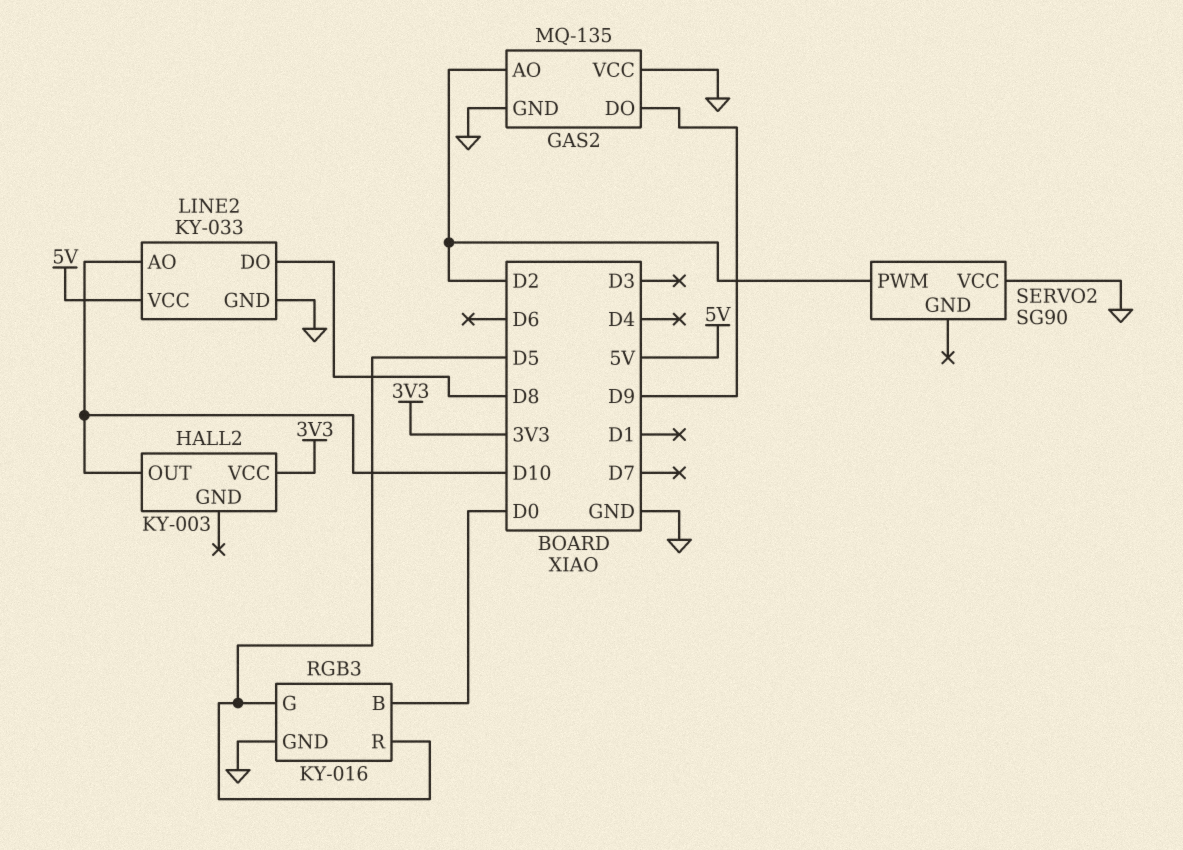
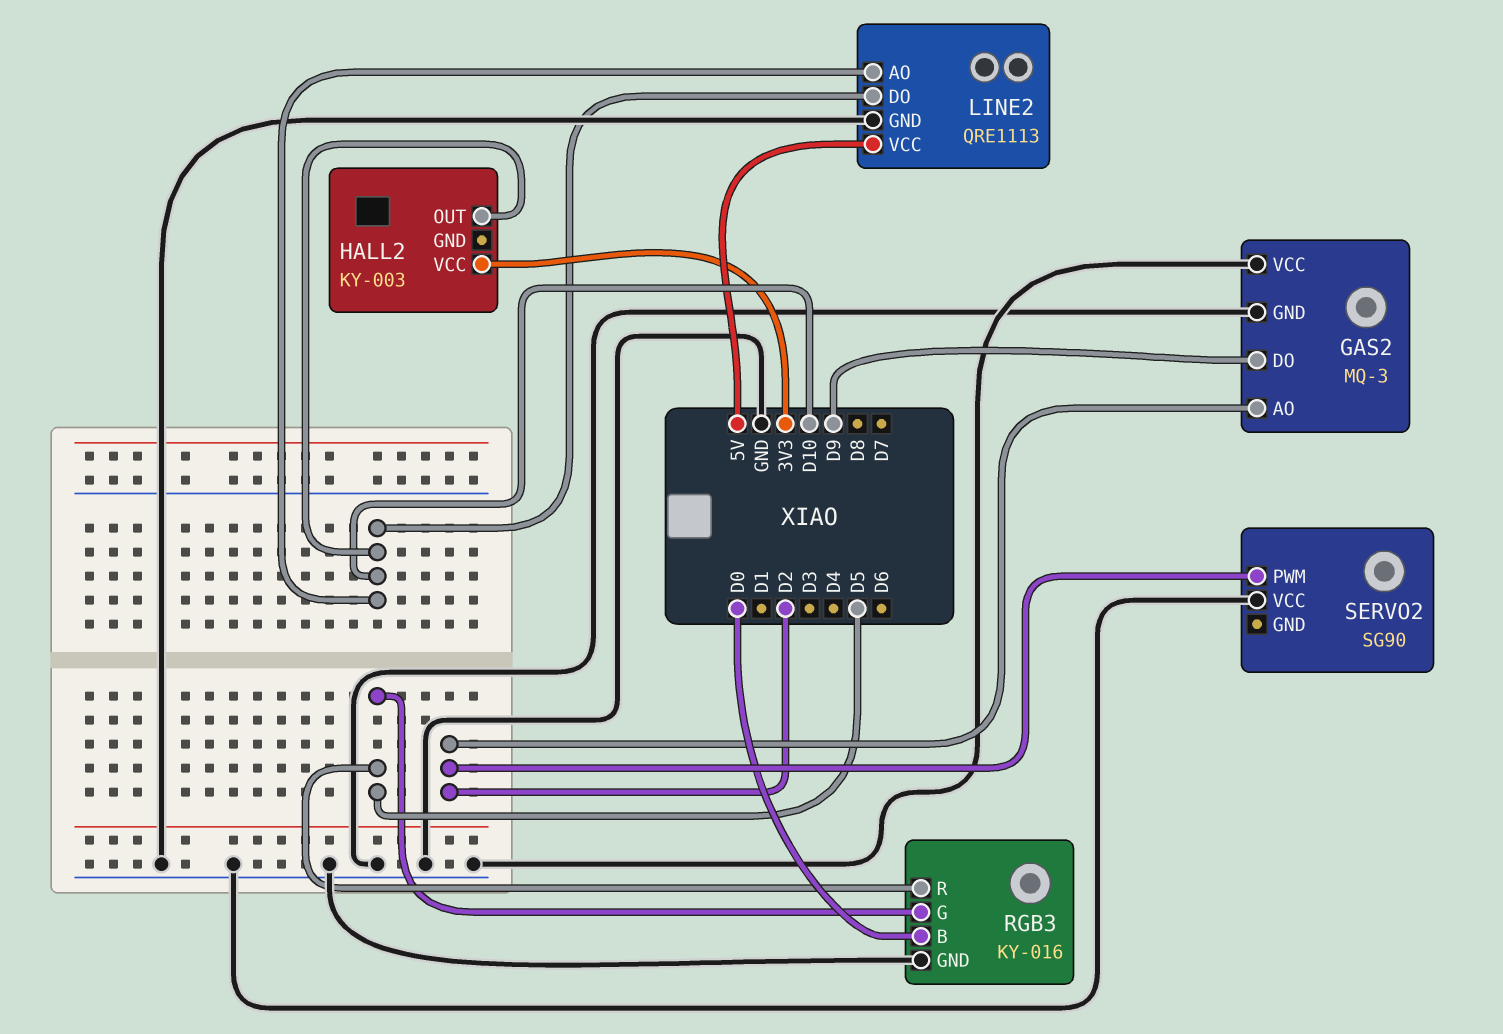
GAS2: MQ-135 -> MQ-3
LINE2: KY-033 -> QRE1113
LINE2 pin DO: D8 -> D10

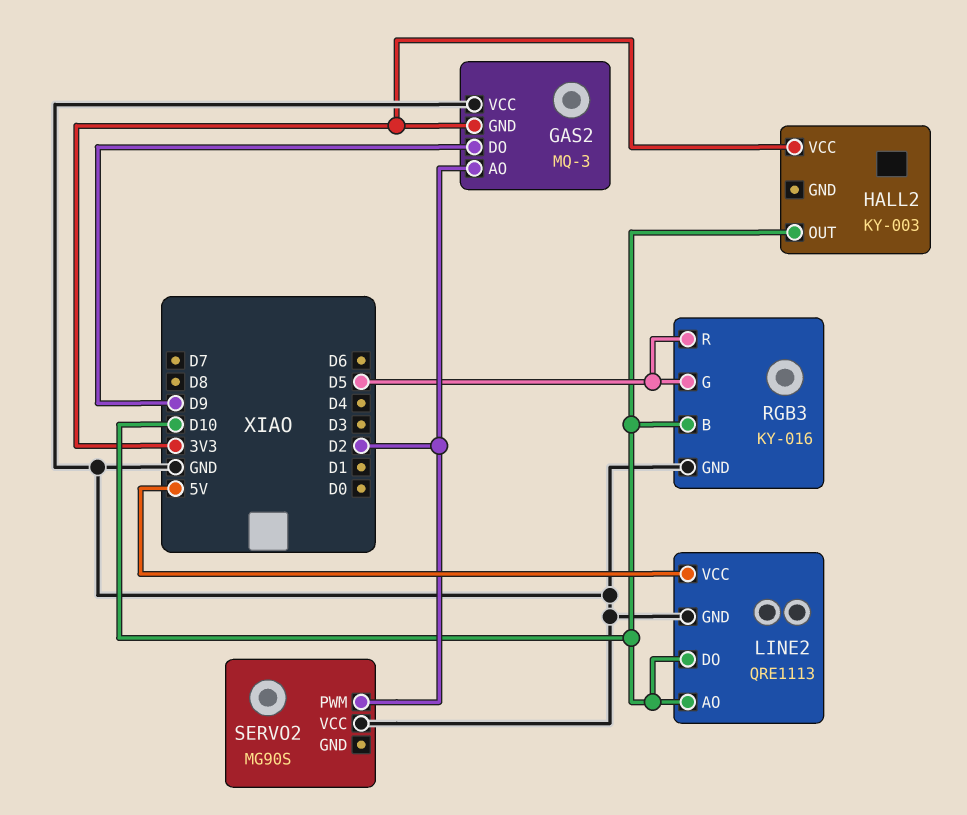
GAS2 pin GND: GND -> 3V3
RGB3 pin B: D0 -> D10
SERVO2: SG90 -> MG90S

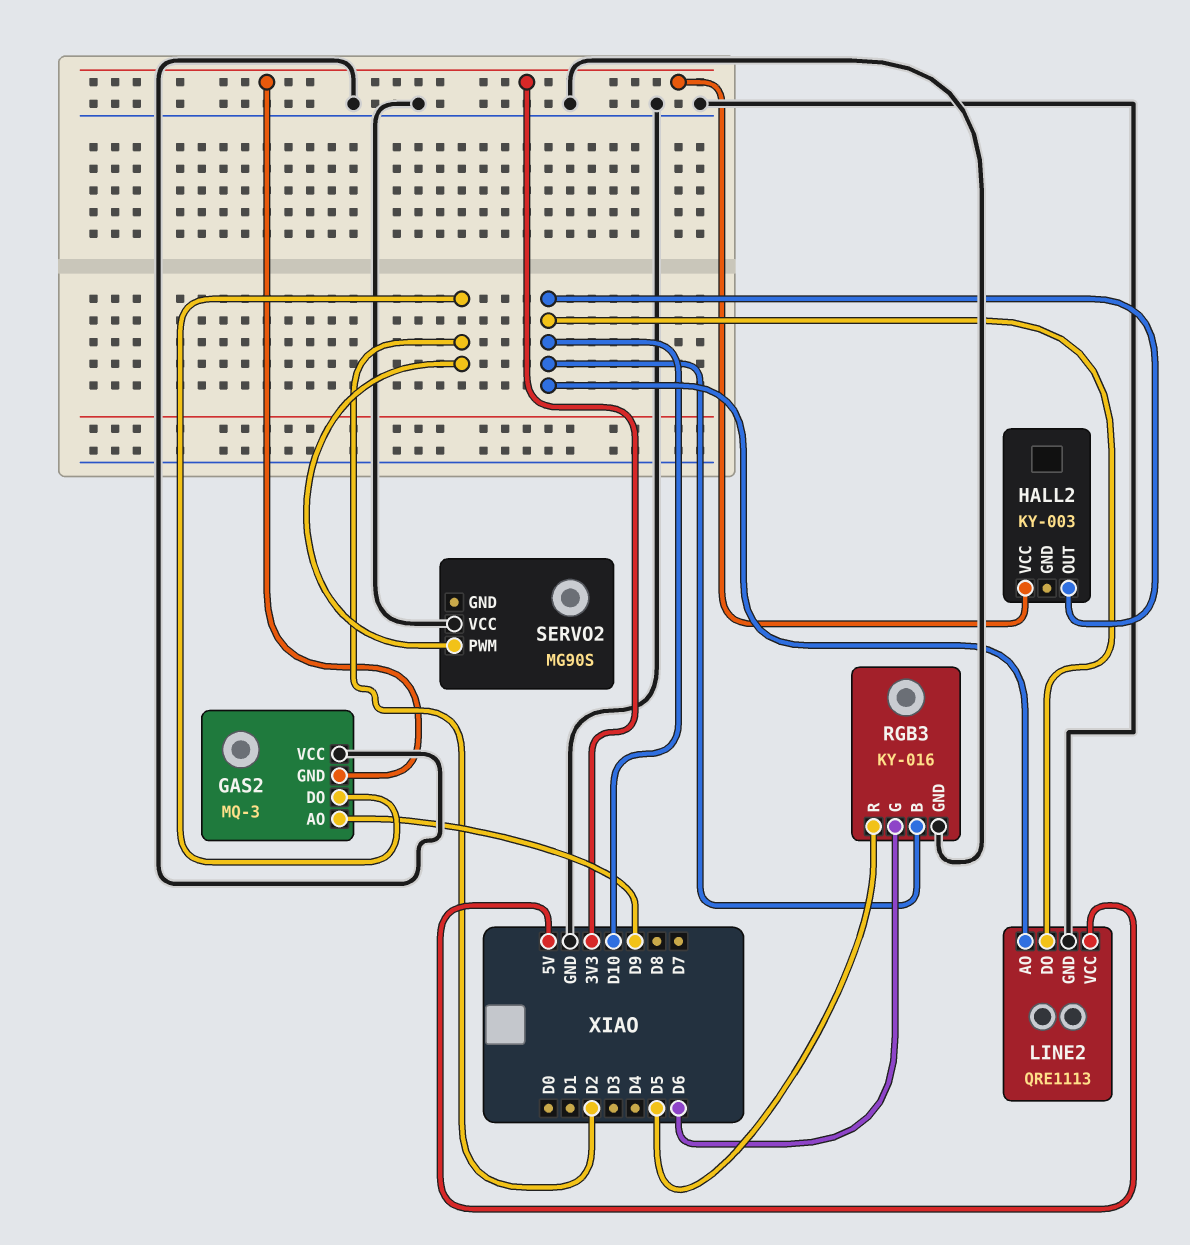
GAS2 pin AO: D2 -> D9
GAS2 pin DO: D9 -> D2
RGB3 pin G: D5 -> D6

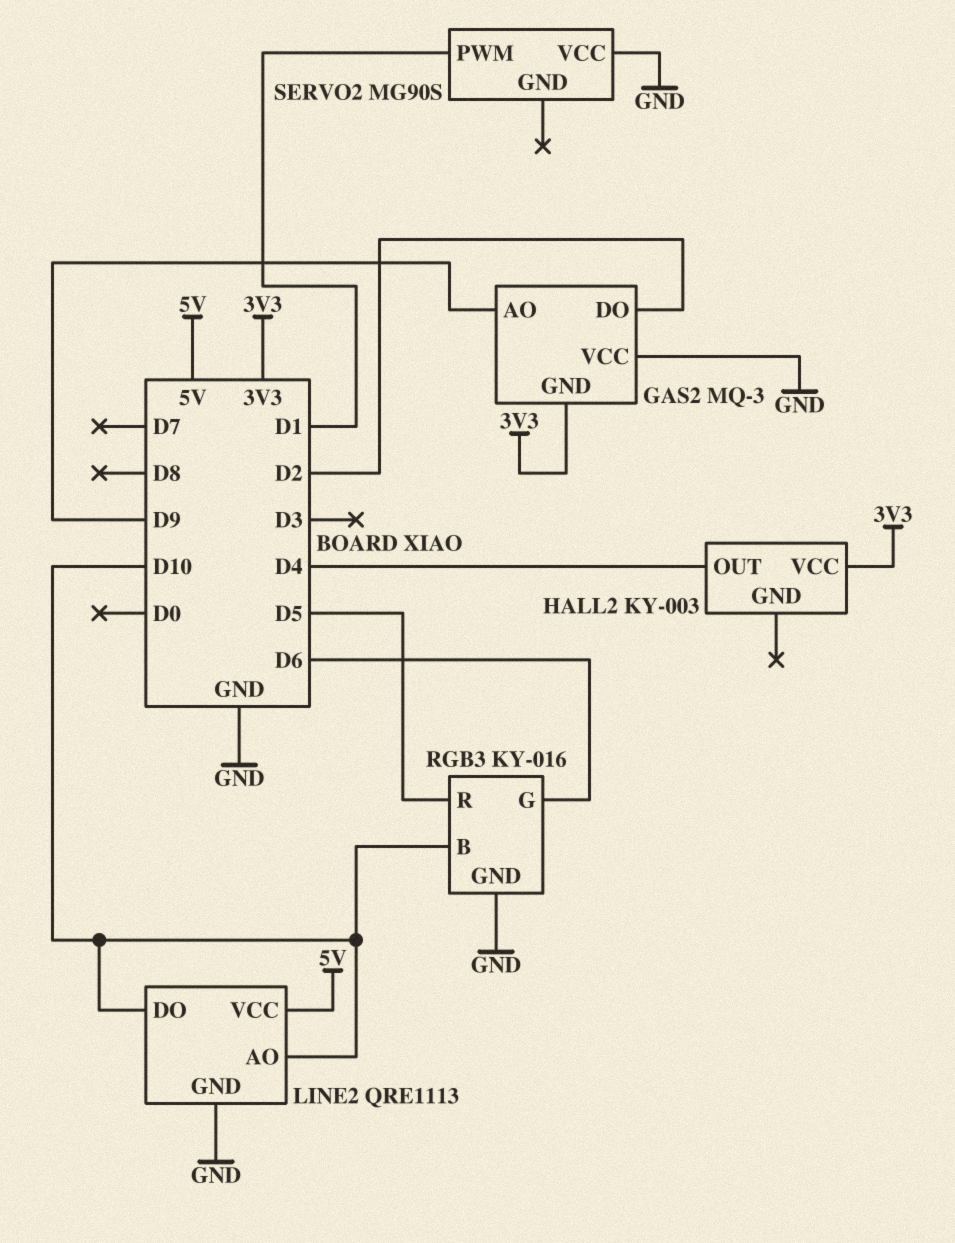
HALL2 pin OUT: D10 -> D4
SERVO2 pin PWM: D2 -> D1

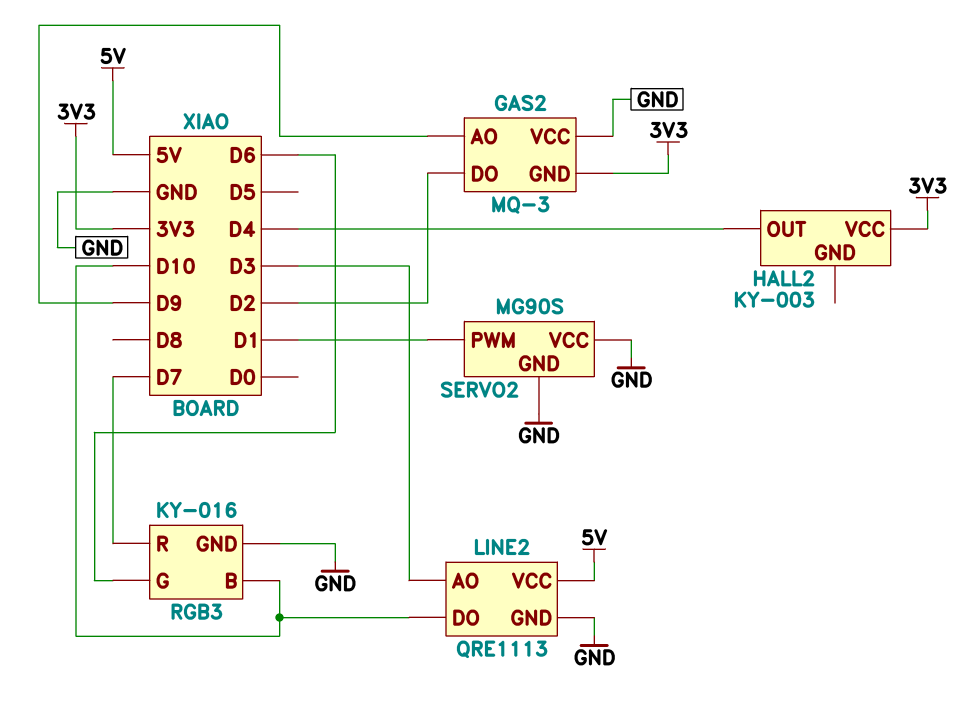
LINE2 pin AO: D10 -> D3
RGB3 pin R: D5 -> D7
SERVO2 pin GND: none -> GND

